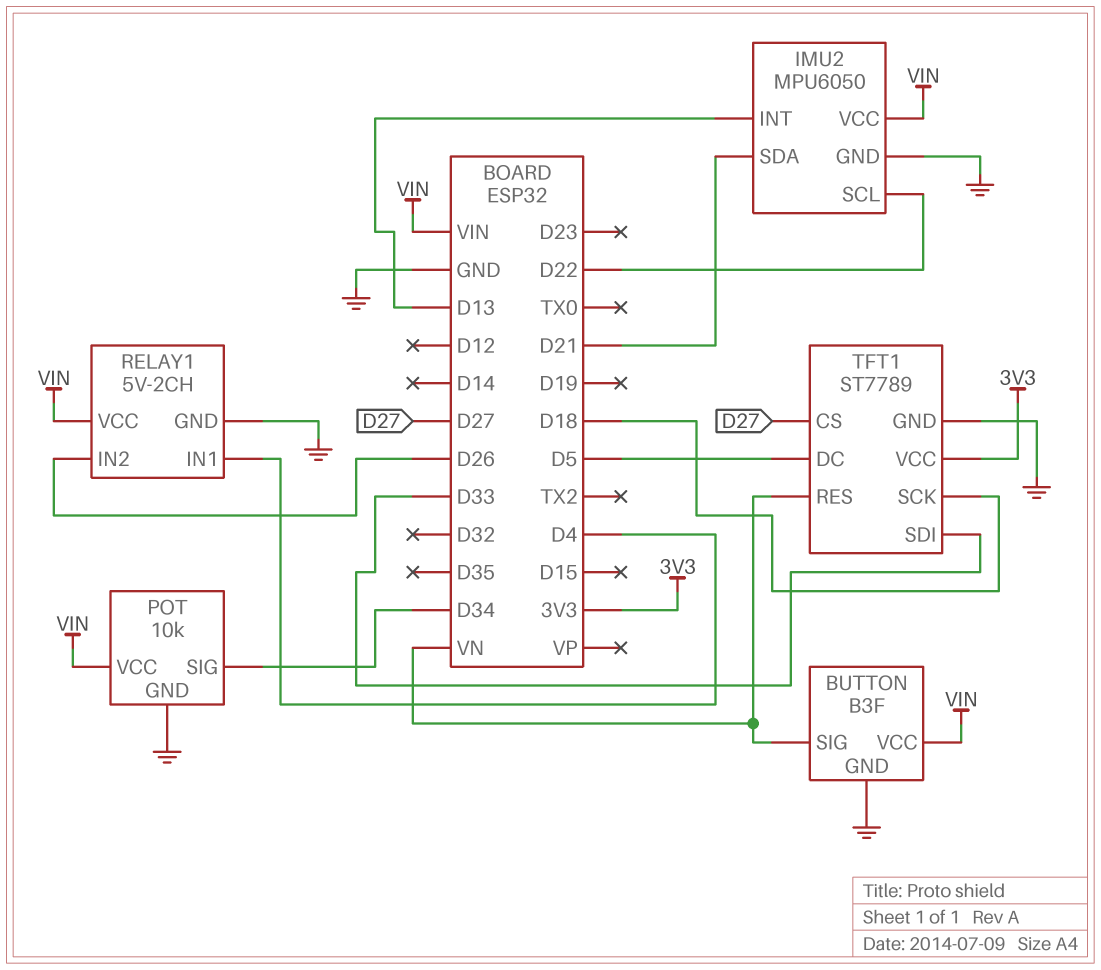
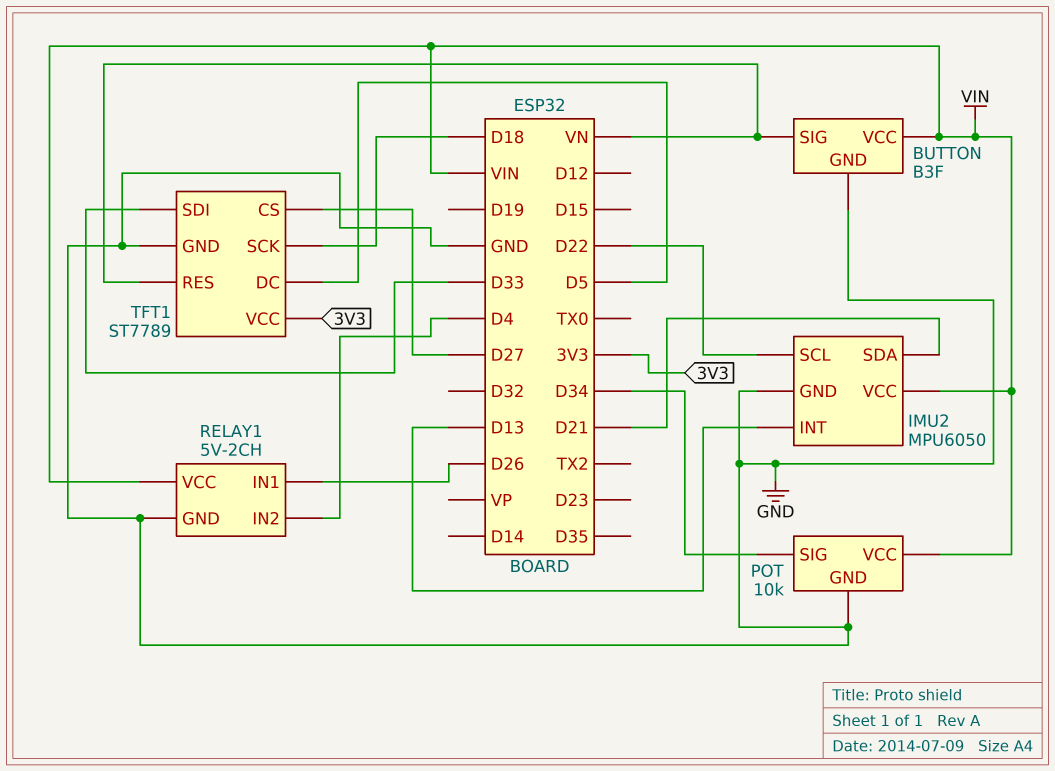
RELAY1 pin IN1: D4 -> D26
RELAY1 pin IN2: D26 -> D4

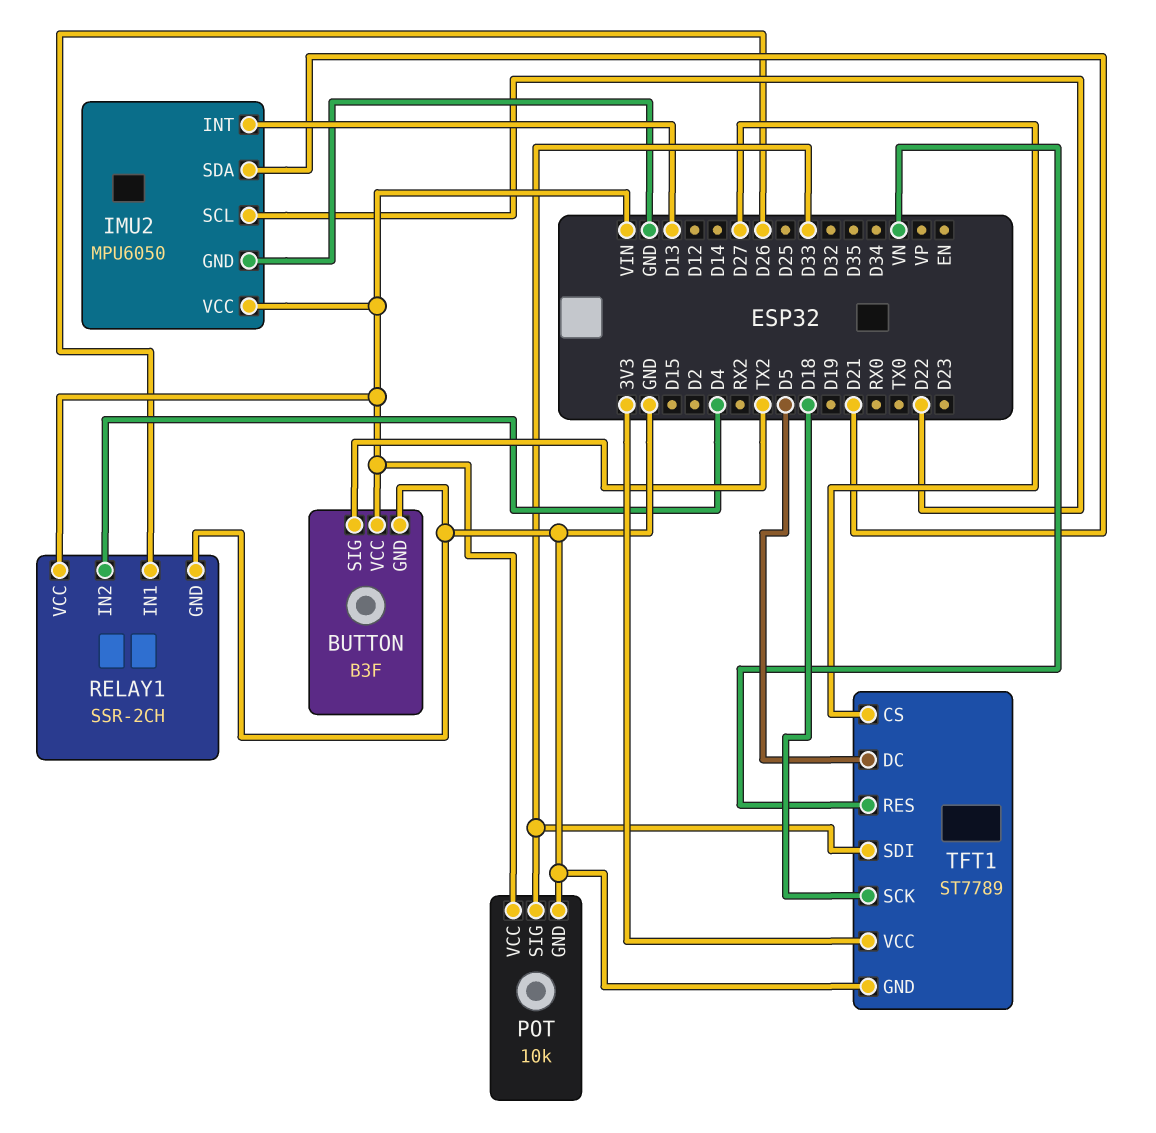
BUTTON pin SIG: VN -> TX2
POT pin SIG: D34 -> D33
RELAY1: 5V-2CH -> SSR-2CH

